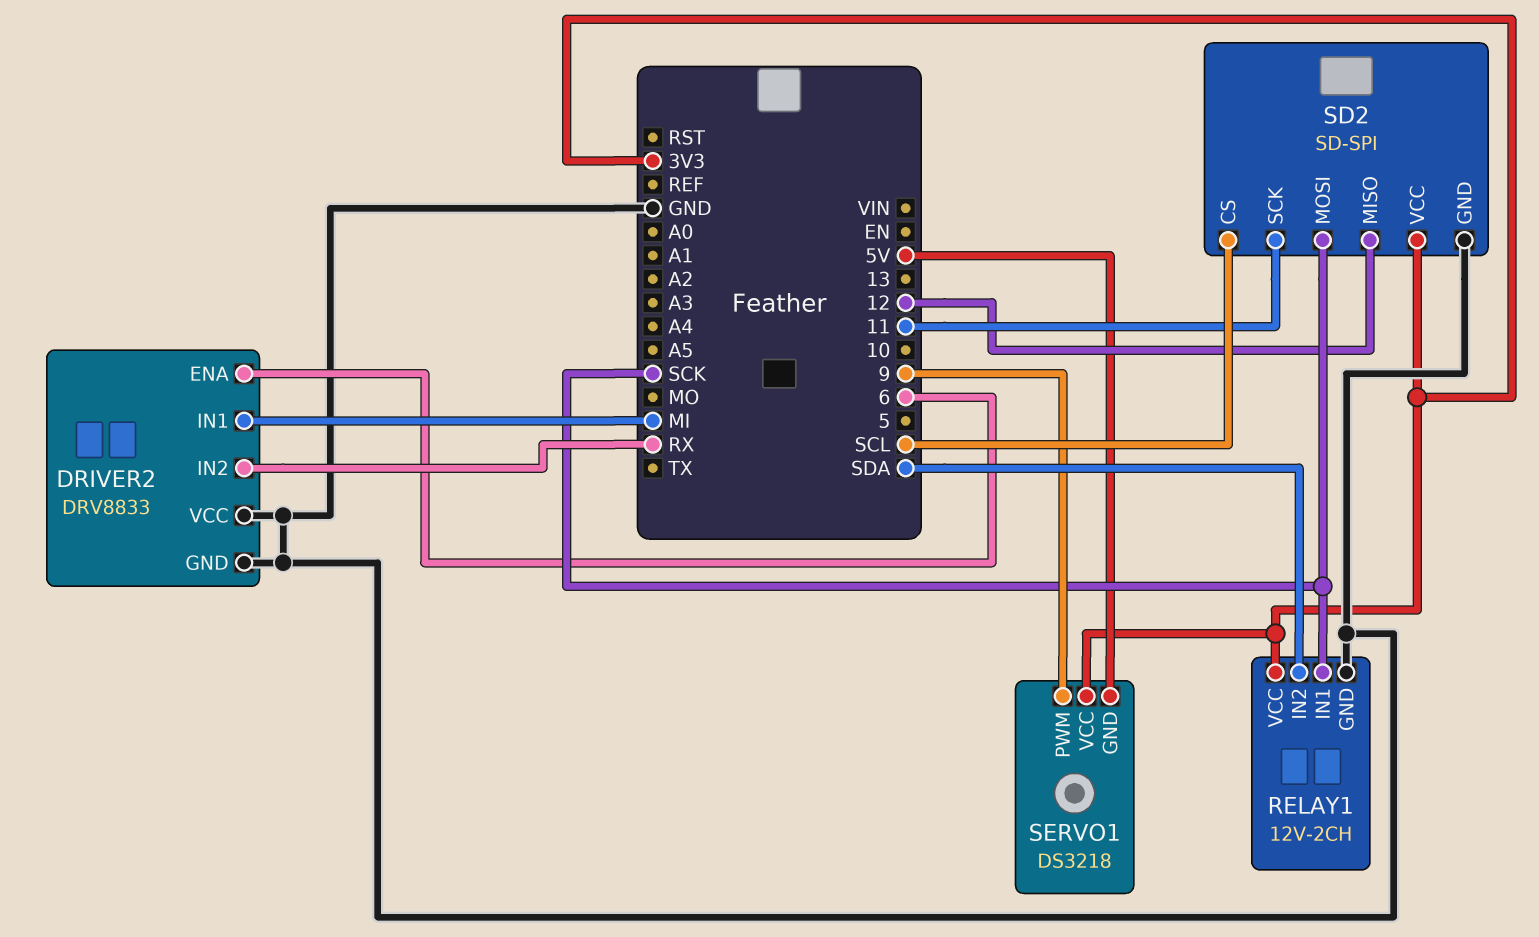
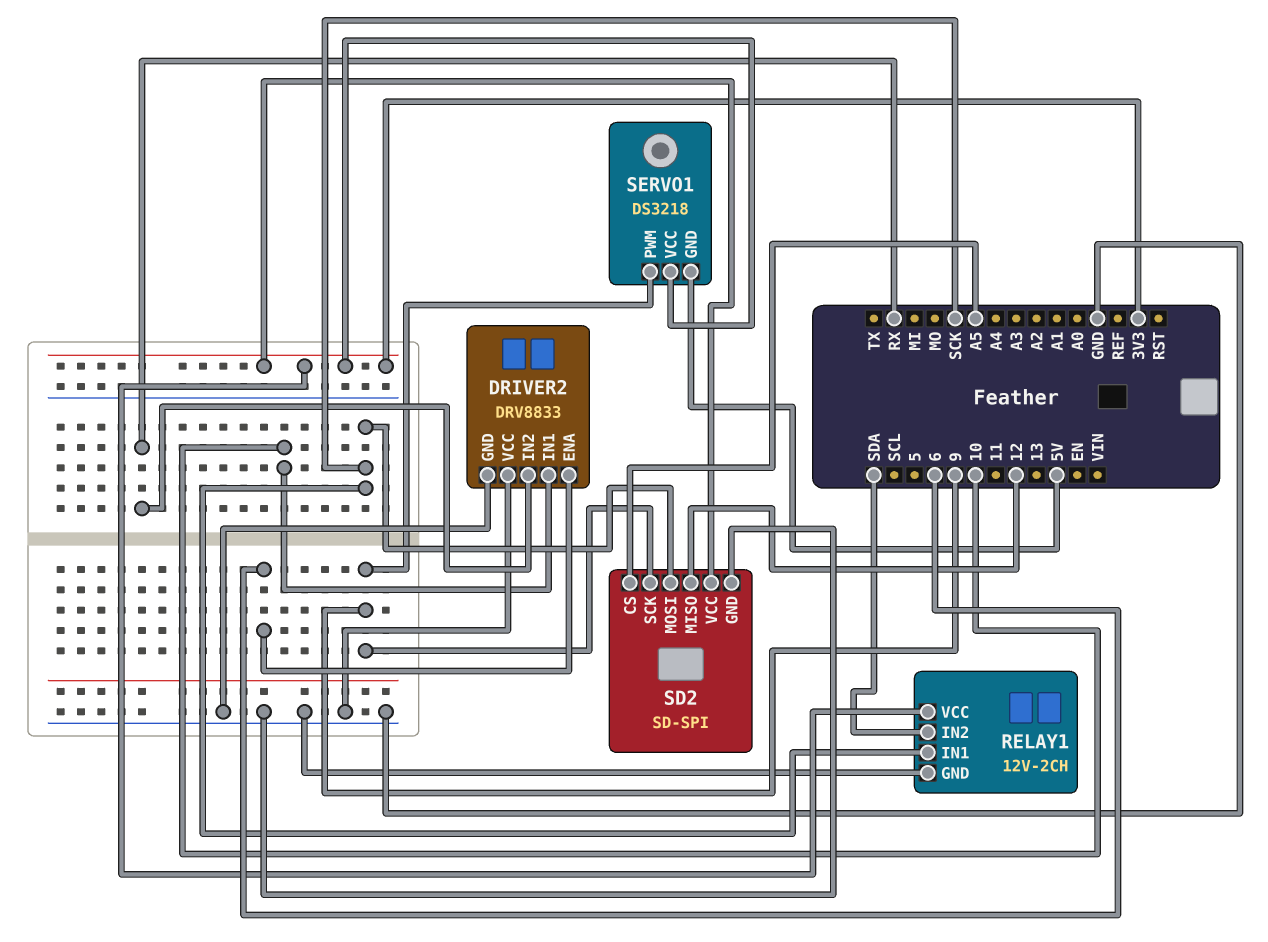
DRIVER2 pin IN1: MI -> 10
SD2 pin CS: SCL -> A5
SD2 pin SCK: 11 -> 9

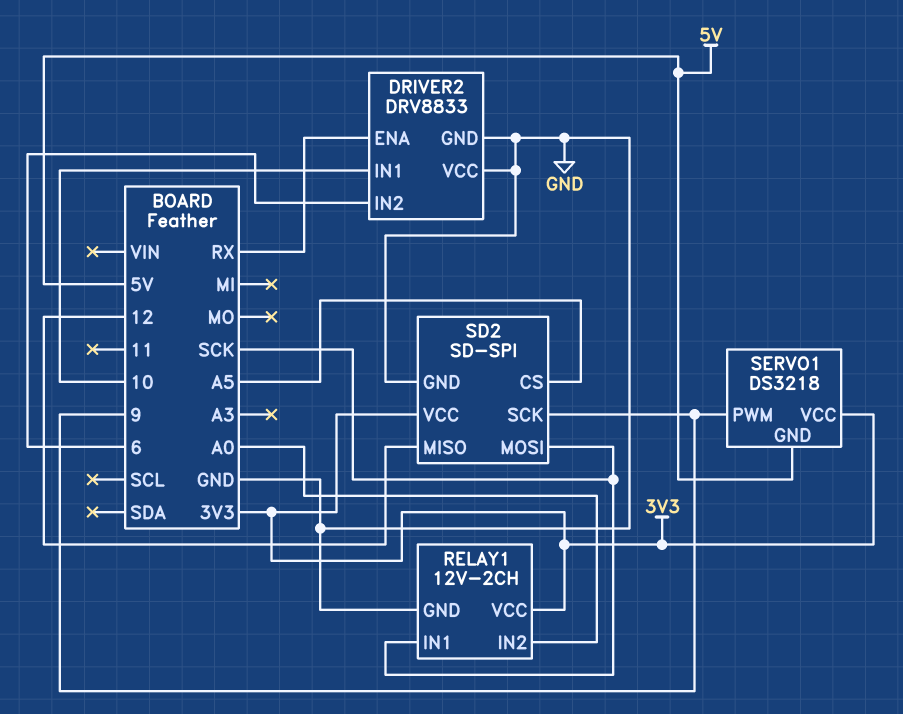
DRIVER2 pin ENA: 6 -> RX
DRIVER2 pin IN2: RX -> 6
RELAY1 pin IN2: SDA -> A0

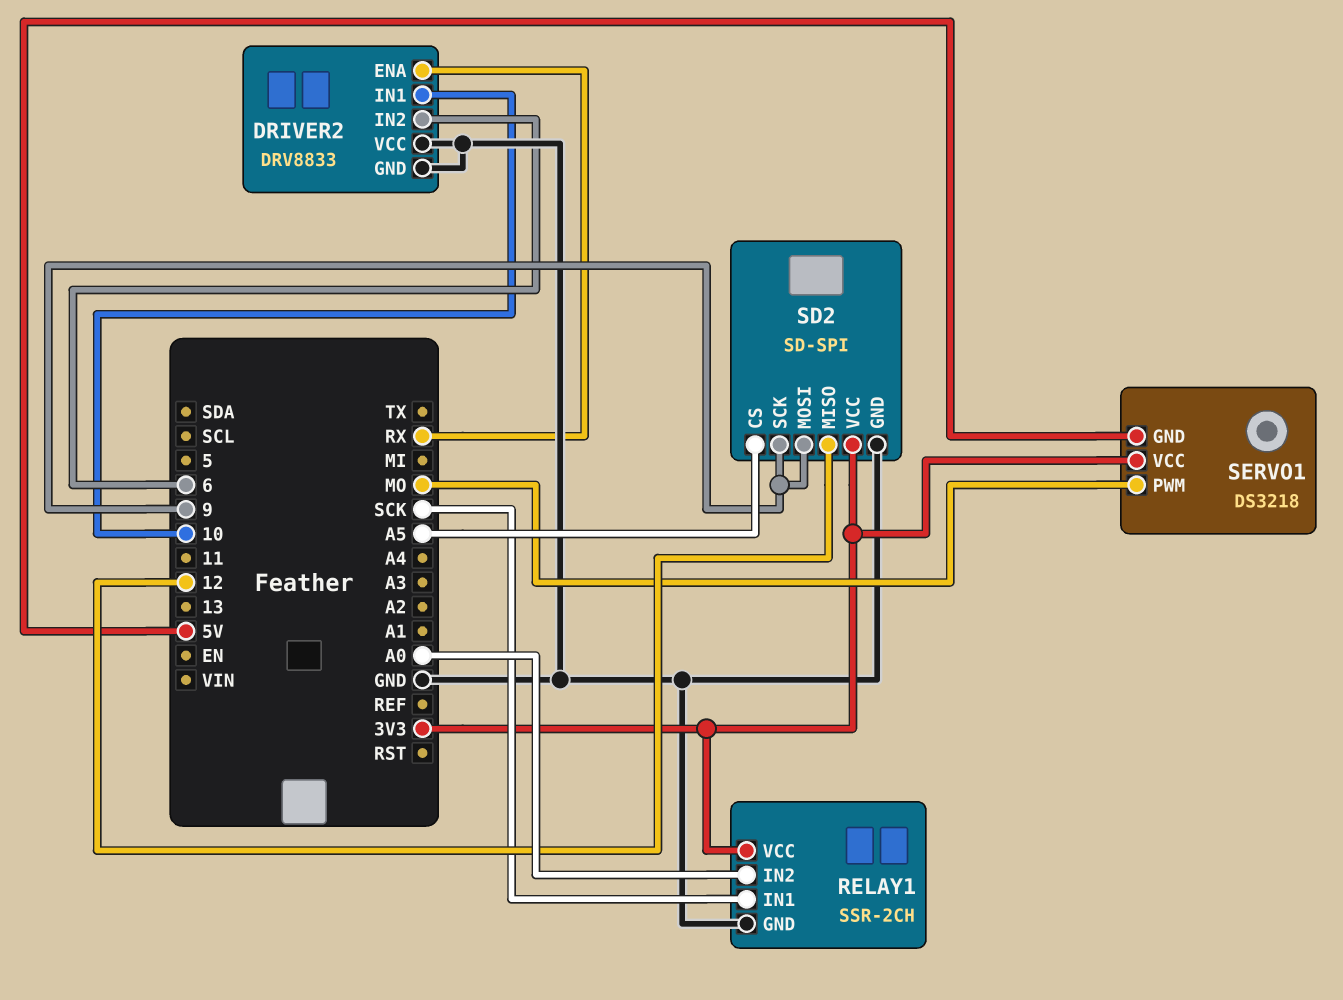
RELAY1: 12V-2CH -> SSR-2CH
SD2 pin MOSI: SCK -> 9
SERVO1 pin PWM: 9 -> MO

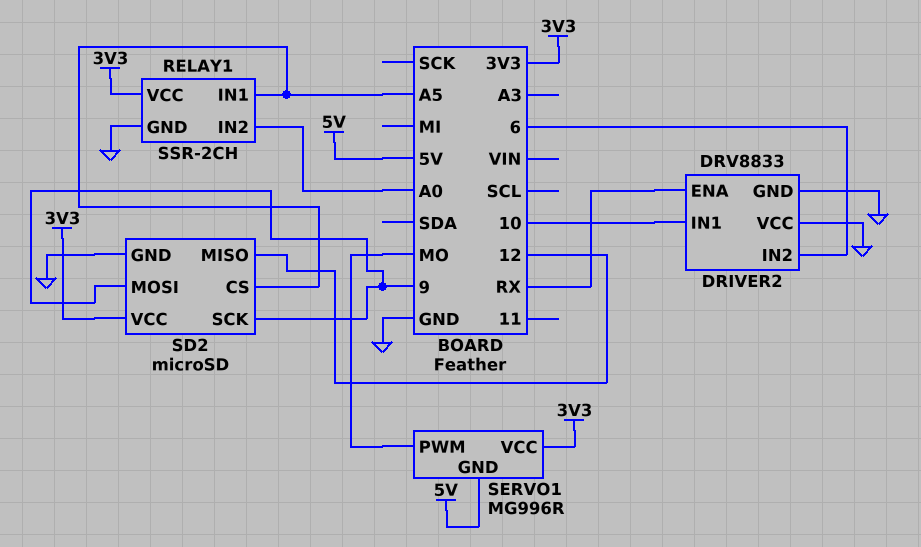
RELAY1 pin IN1: SCK -> A5
SD2: SD-SPI -> microSD
SERVO1: DS3218 -> MG996R

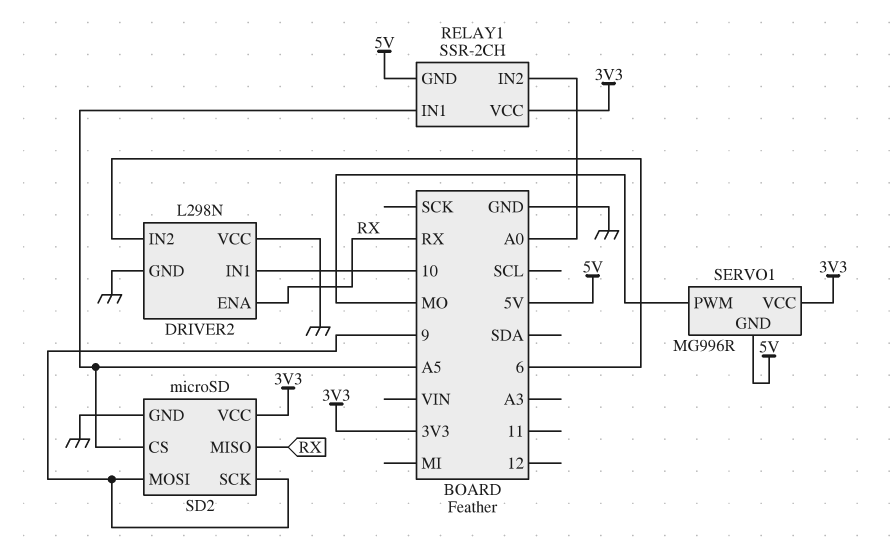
DRIVER2: DRV8833 -> L298N
RELAY1 pin GND: GND -> 5V
SD2 pin MISO: 12 -> RX

